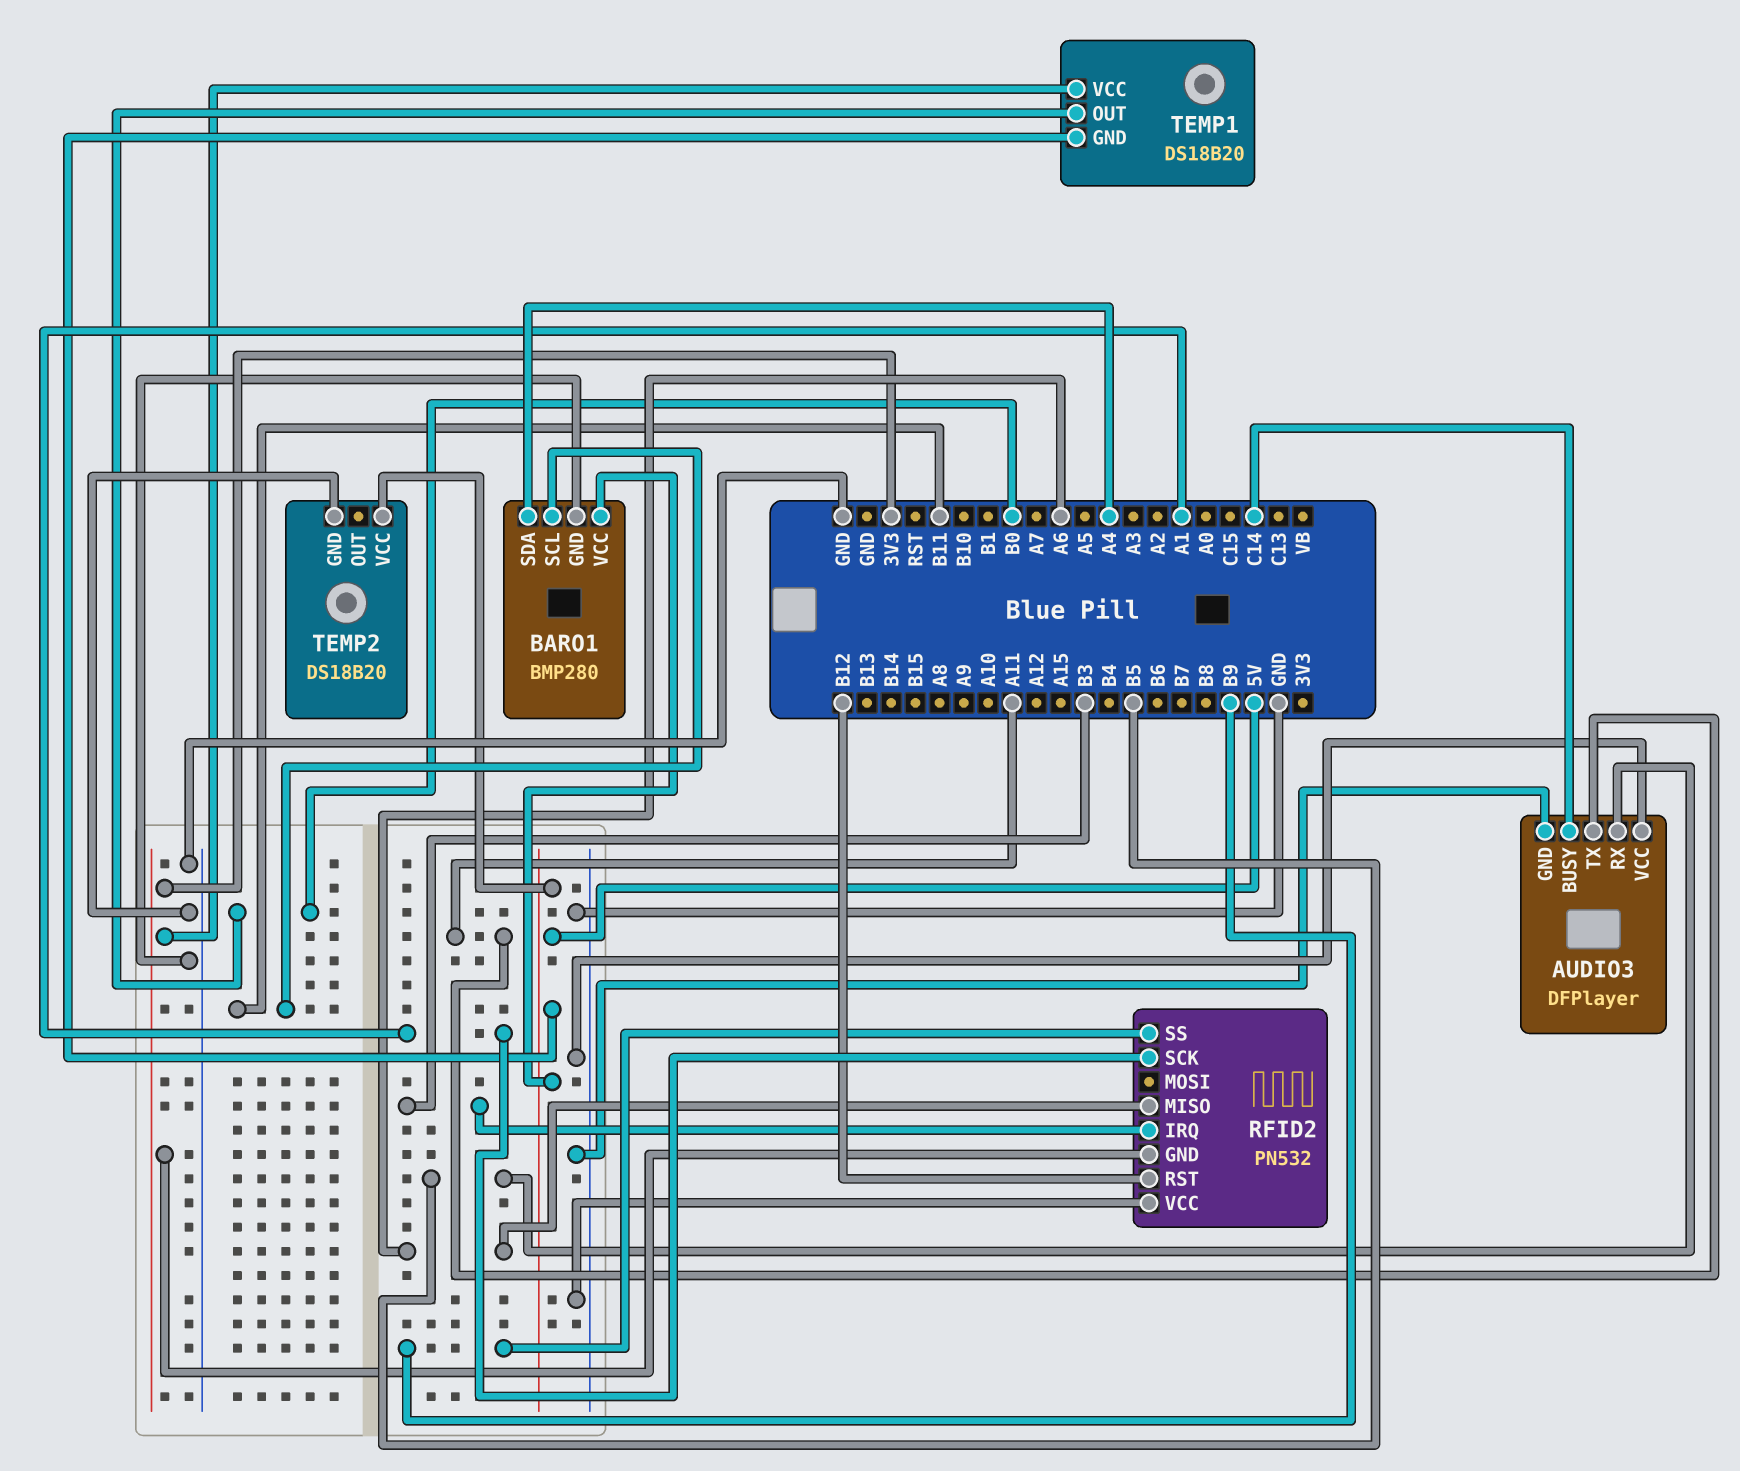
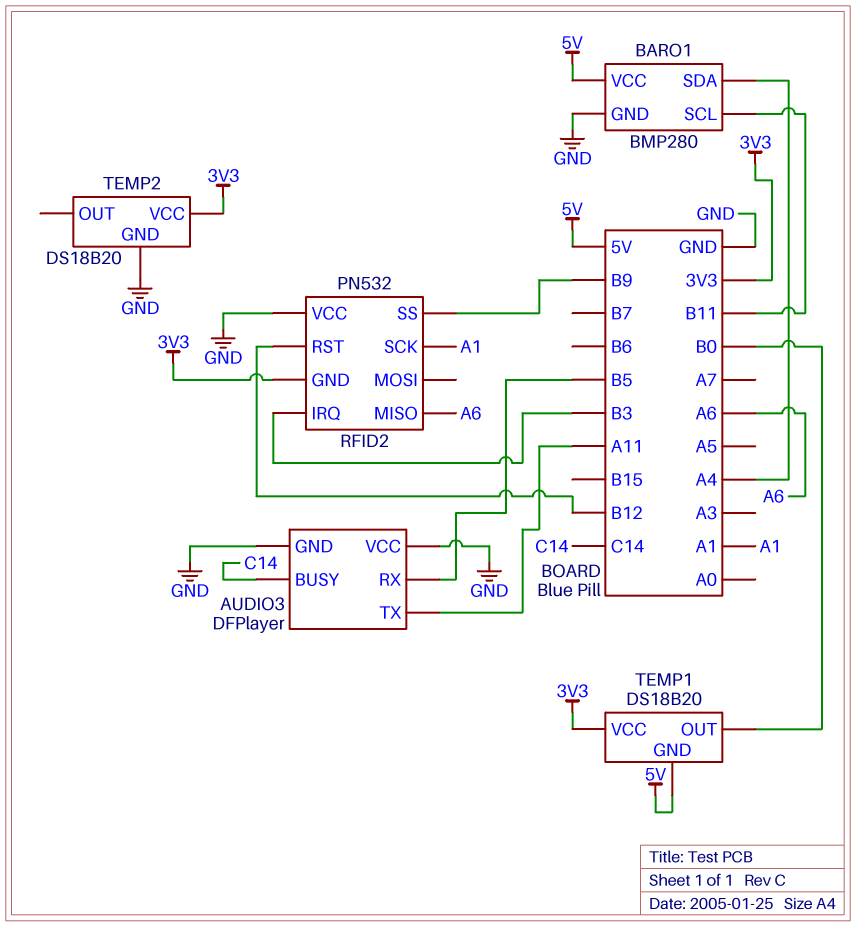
TEMP2 pin VCC: 5V -> 3V3

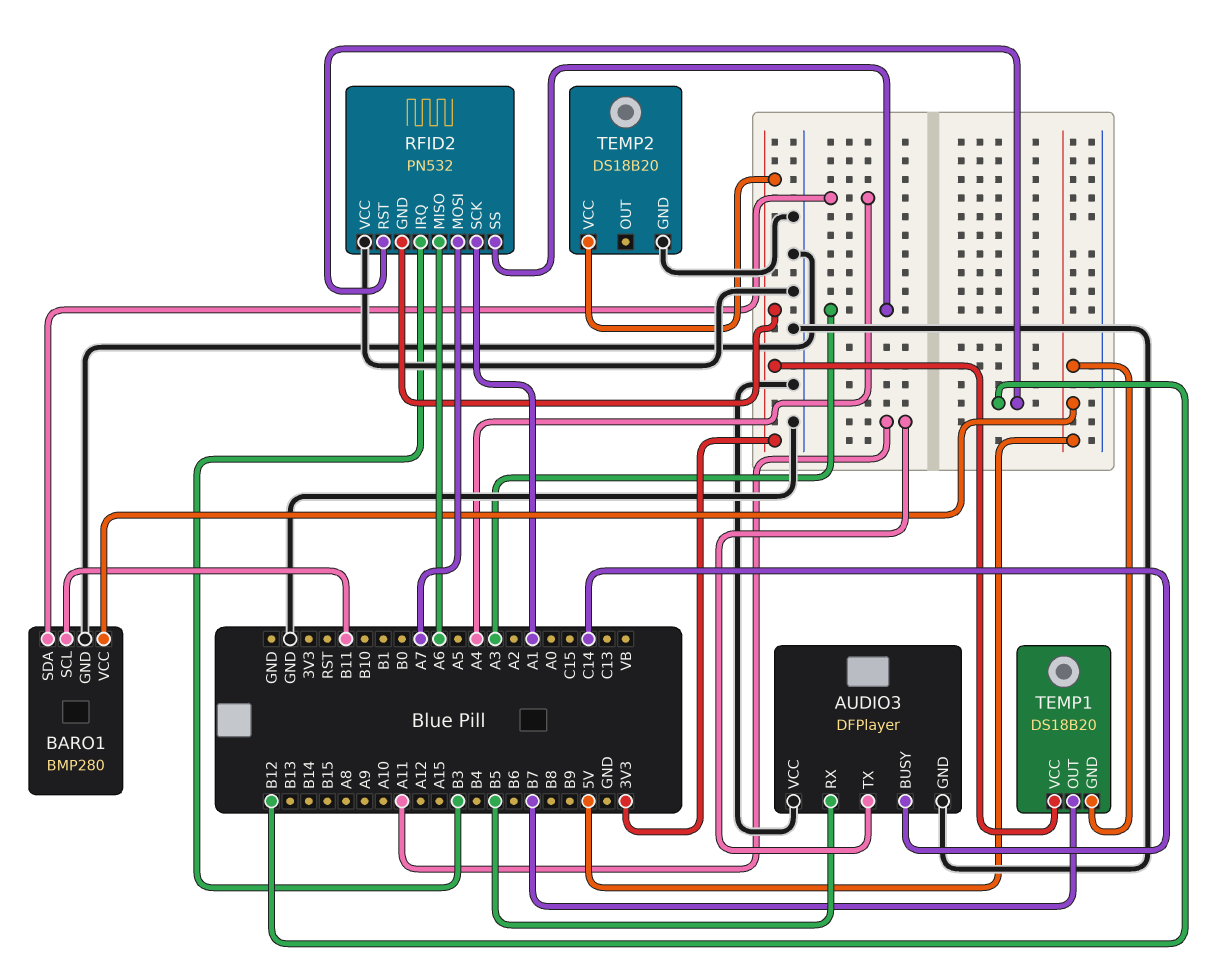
RFID2 pin MOSI: none -> A7
RFID2 pin SS: B9 -> A3
TEMP1 pin OUT: B0 -> B7

